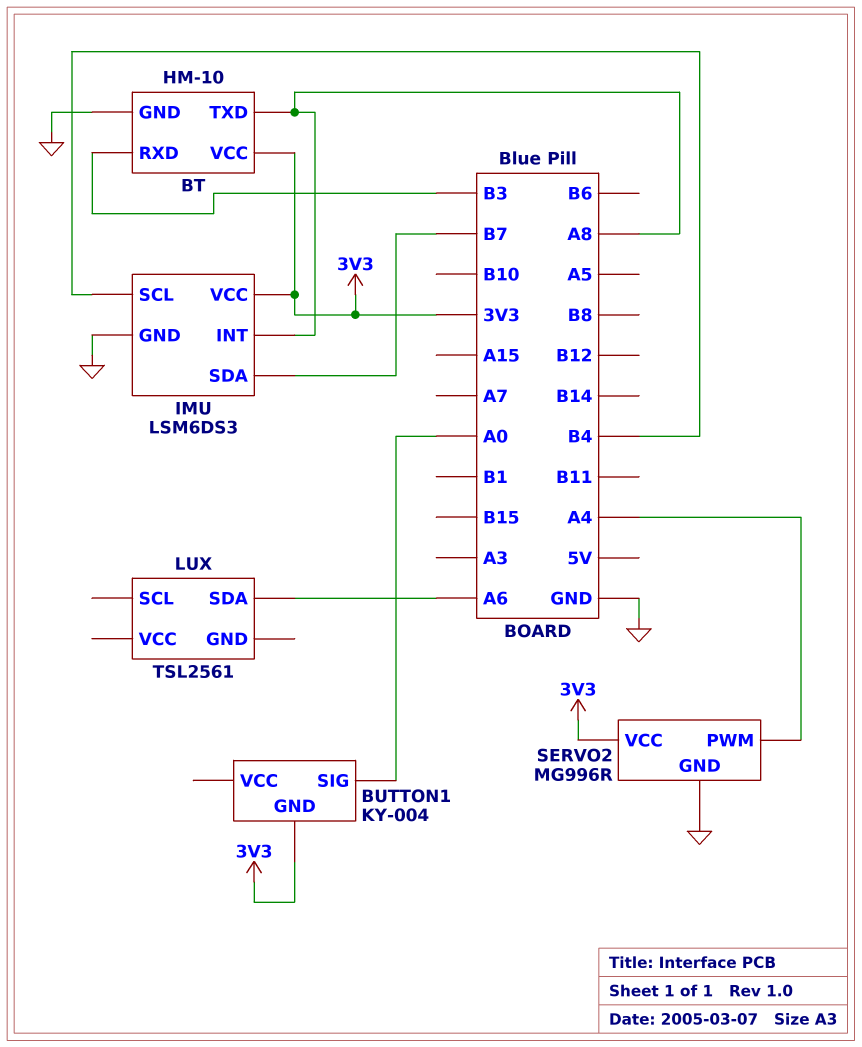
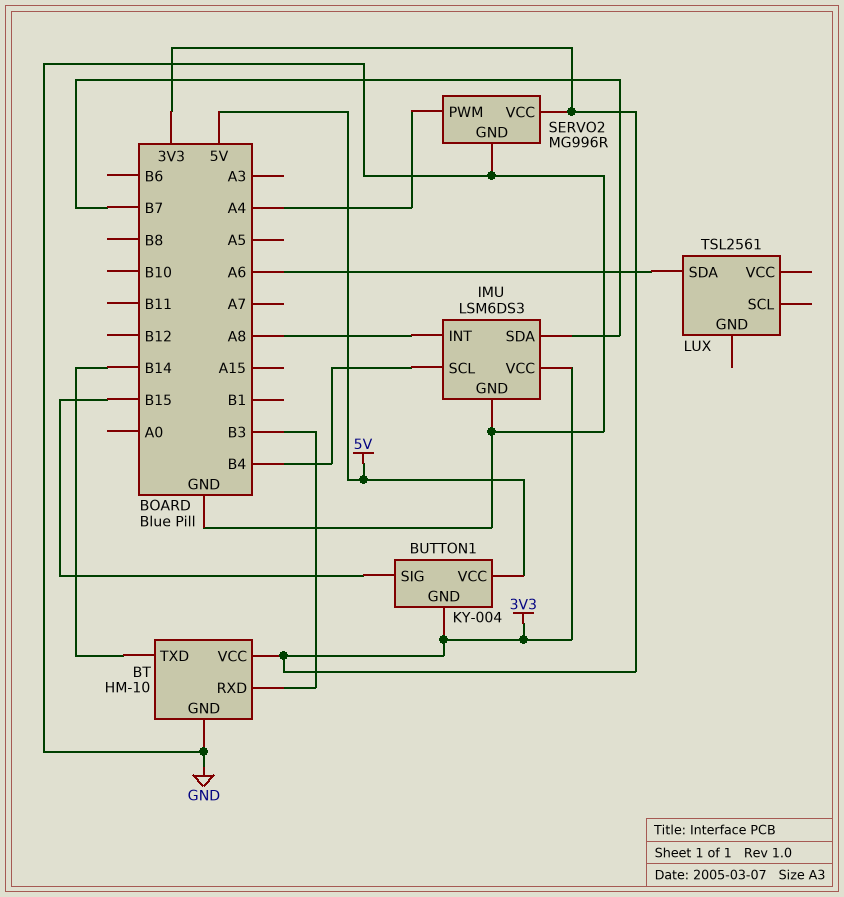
BT pin TXD: A8 -> B14
BUTTON1 pin SIG: A0 -> B15
BUTTON1 pin VCC: none -> 5V

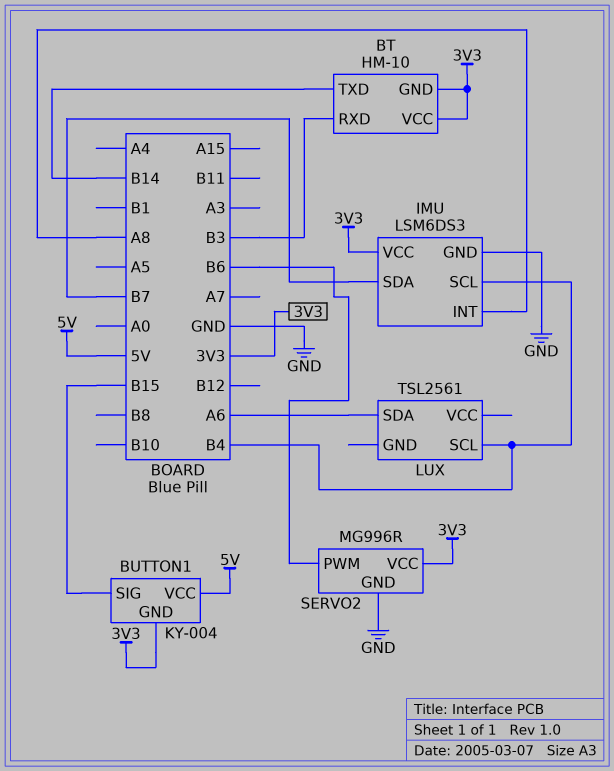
BT pin GND: GND -> 3V3
LUX pin SCL: none -> B4
SERVO2 pin PWM: A4 -> B6

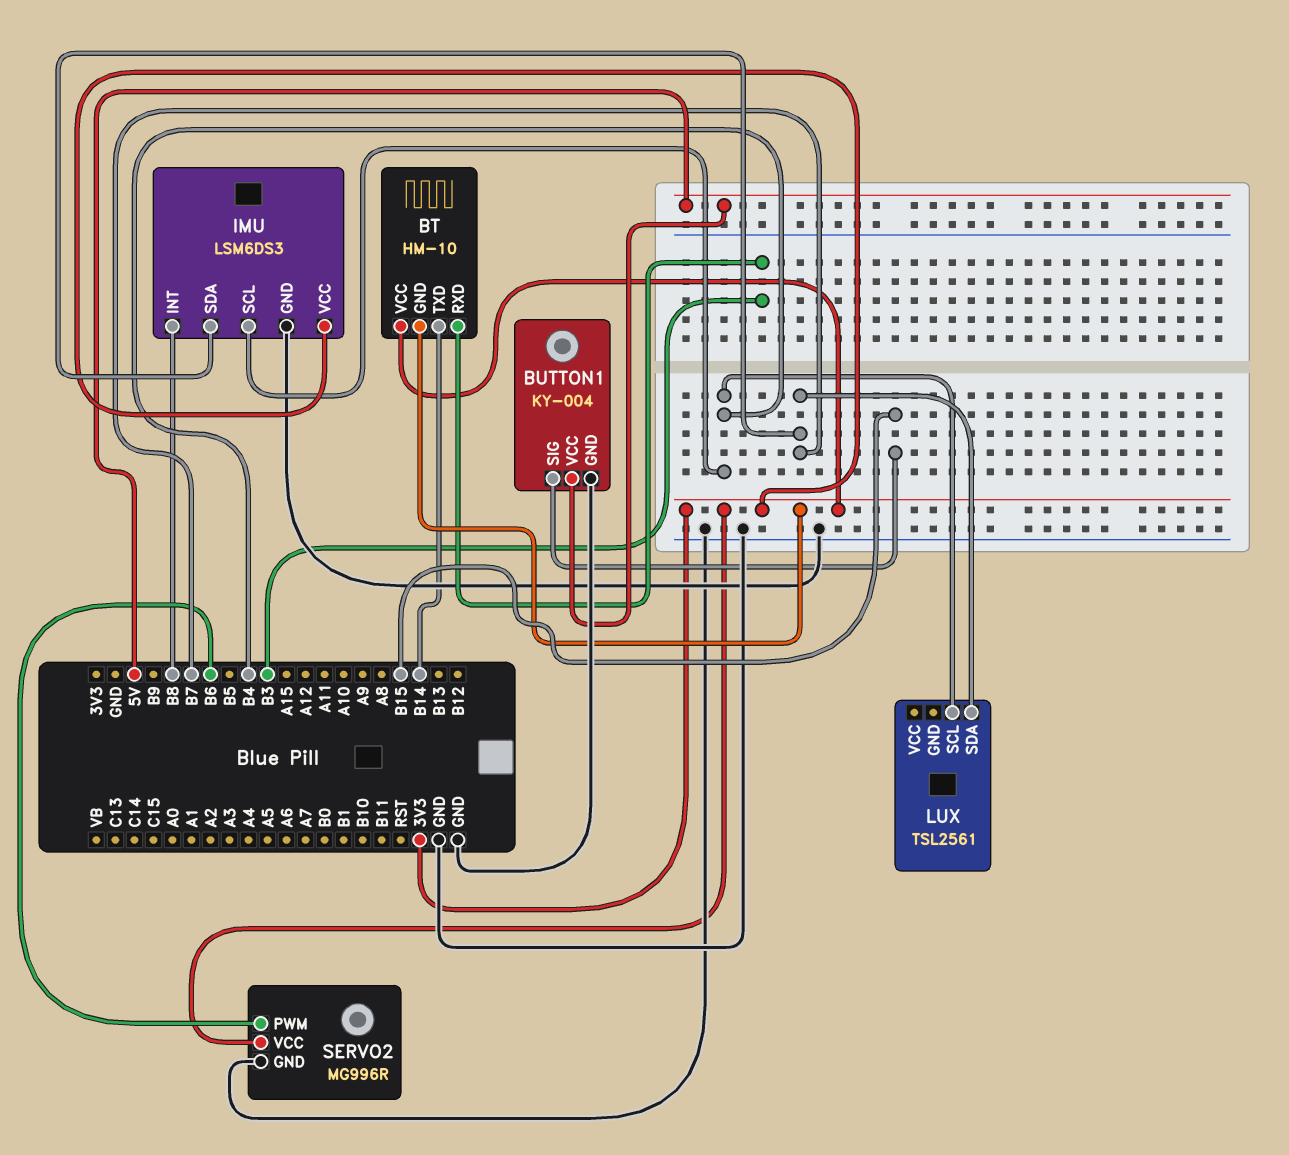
BUTTON1 pin GND: 3V3 -> GND
IMU pin INT: A8 -> B8
LUX pin SDA: A6 -> B7

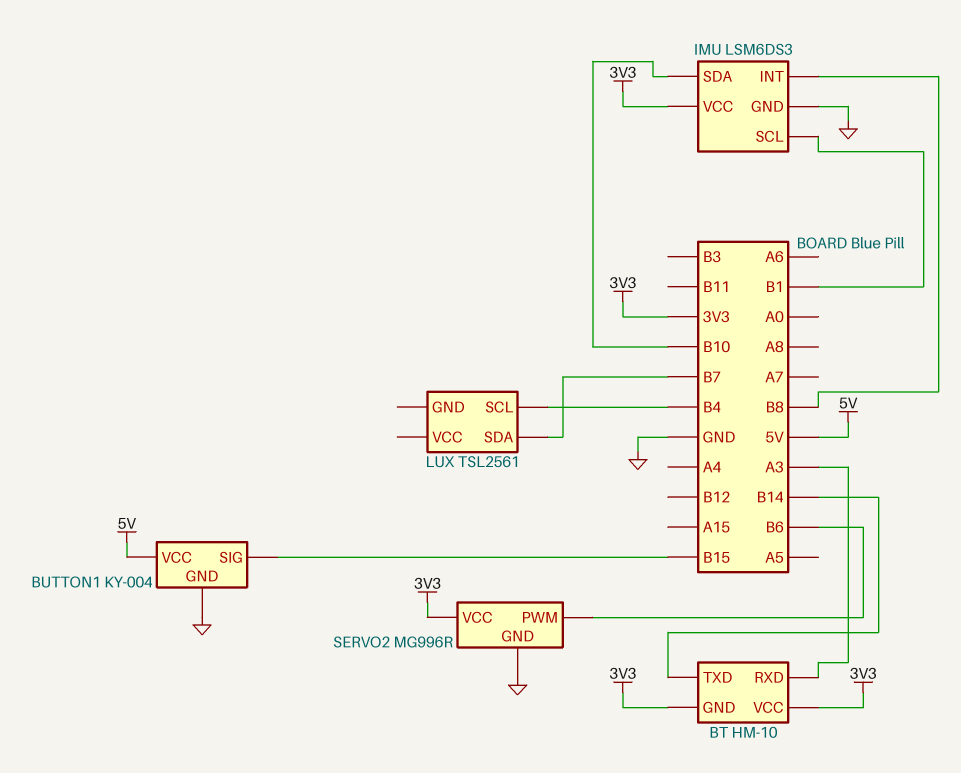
BT pin RXD: B3 -> A3
IMU pin SCL: B4 -> B1
IMU pin SDA: B7 -> B10

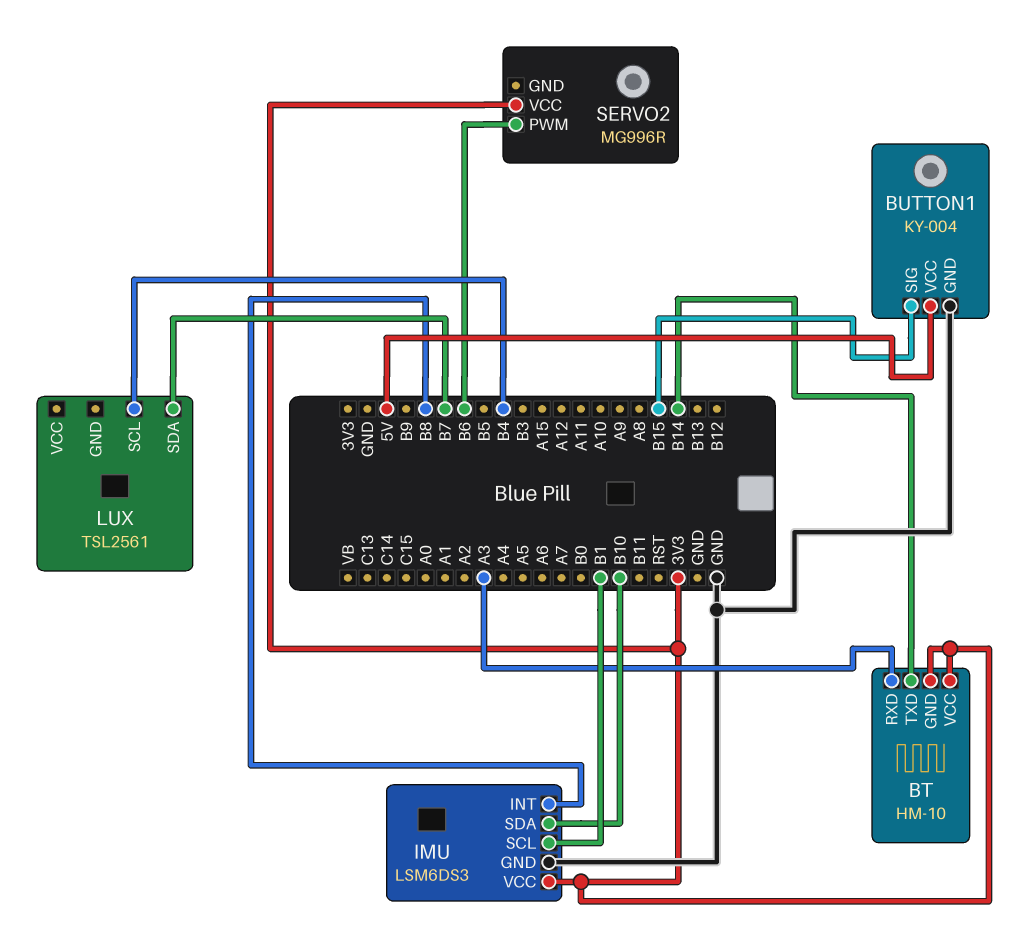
SERVO2 pin GND: GND -> none

